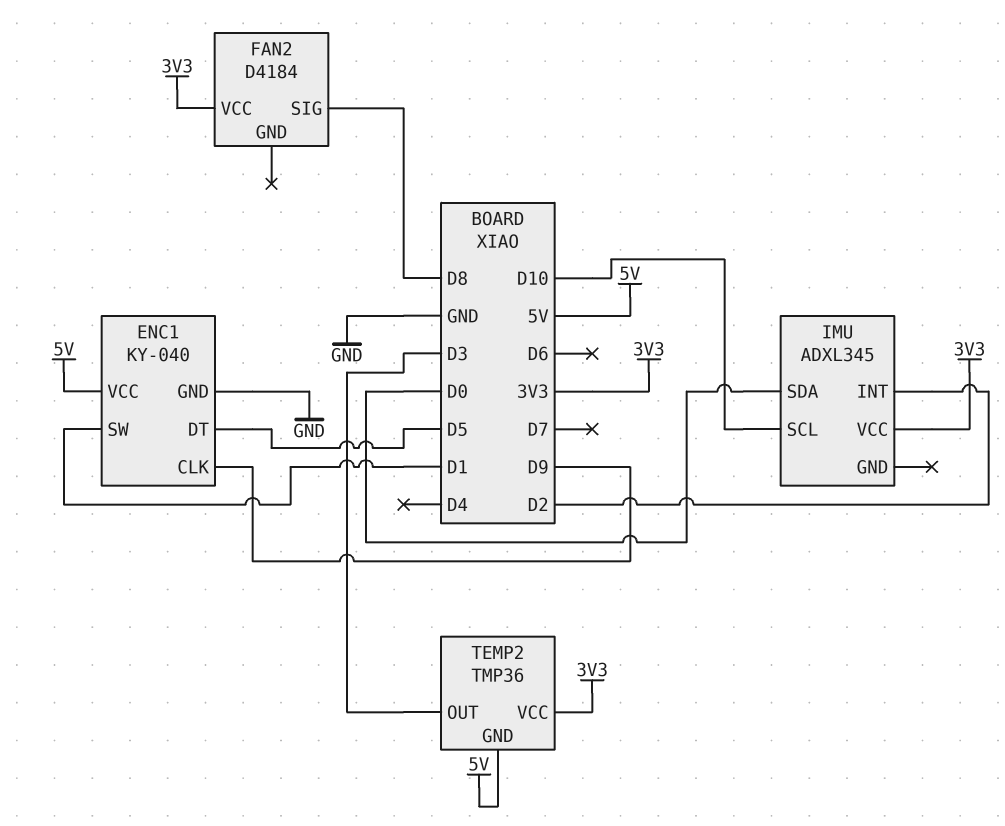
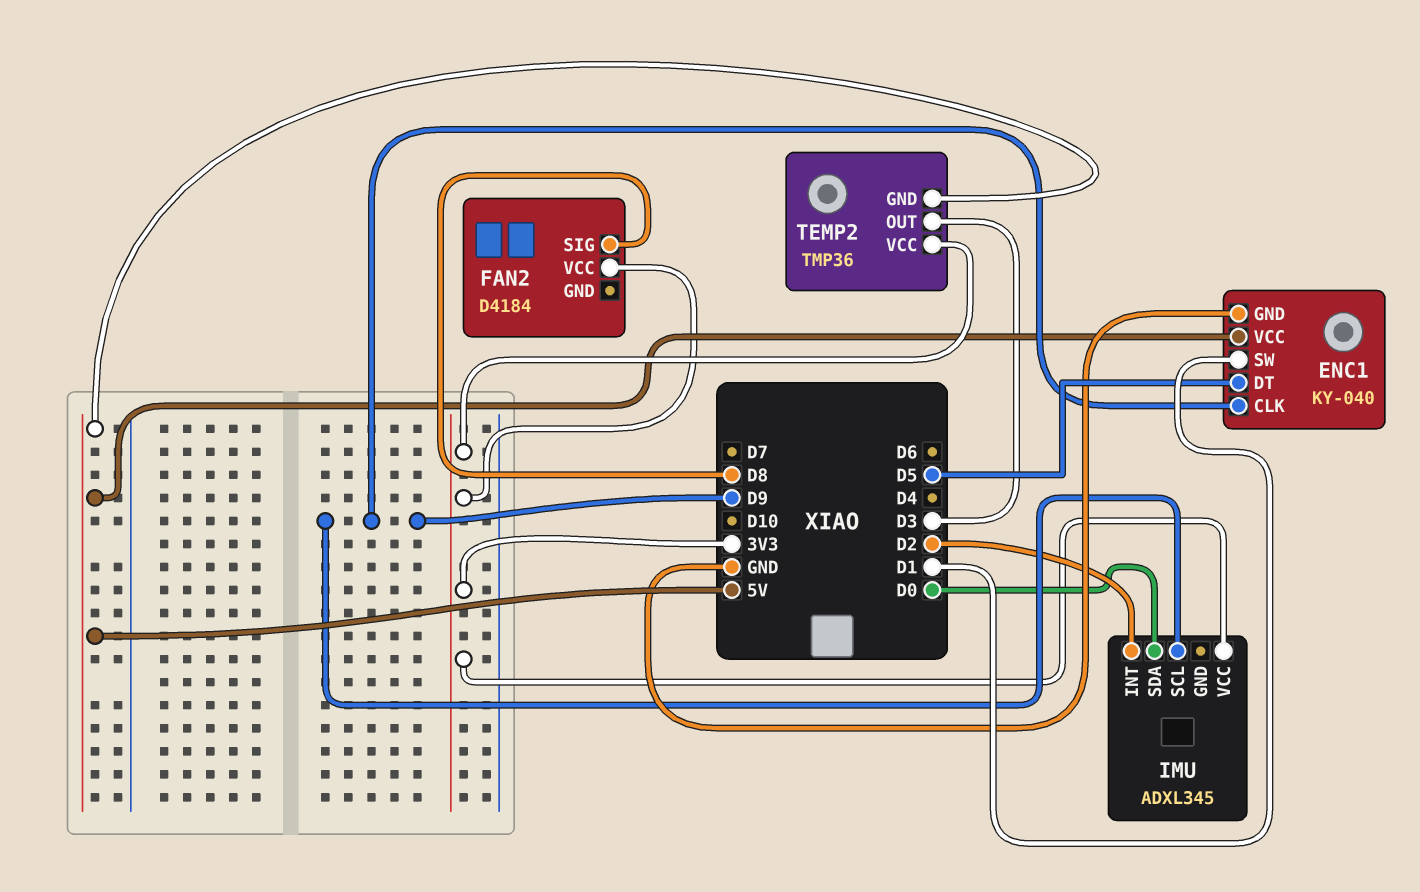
IMU pin SCL: D10 -> D9

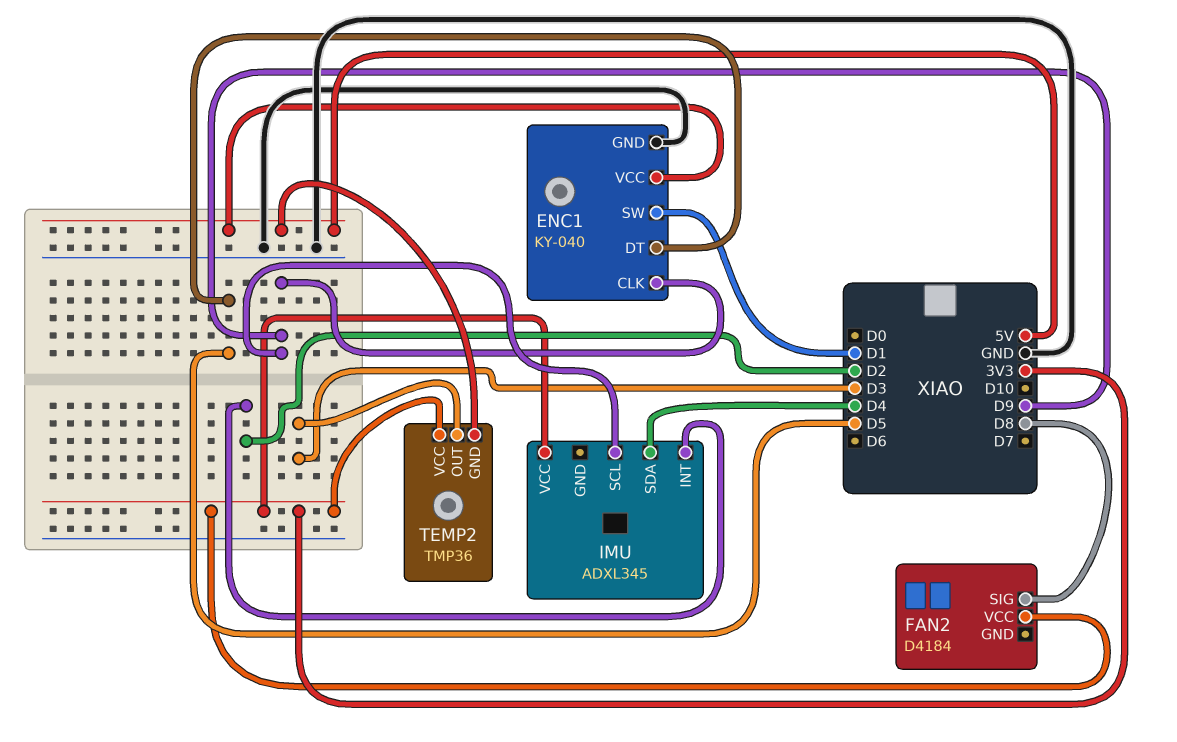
IMU pin SDA: D0 -> D4

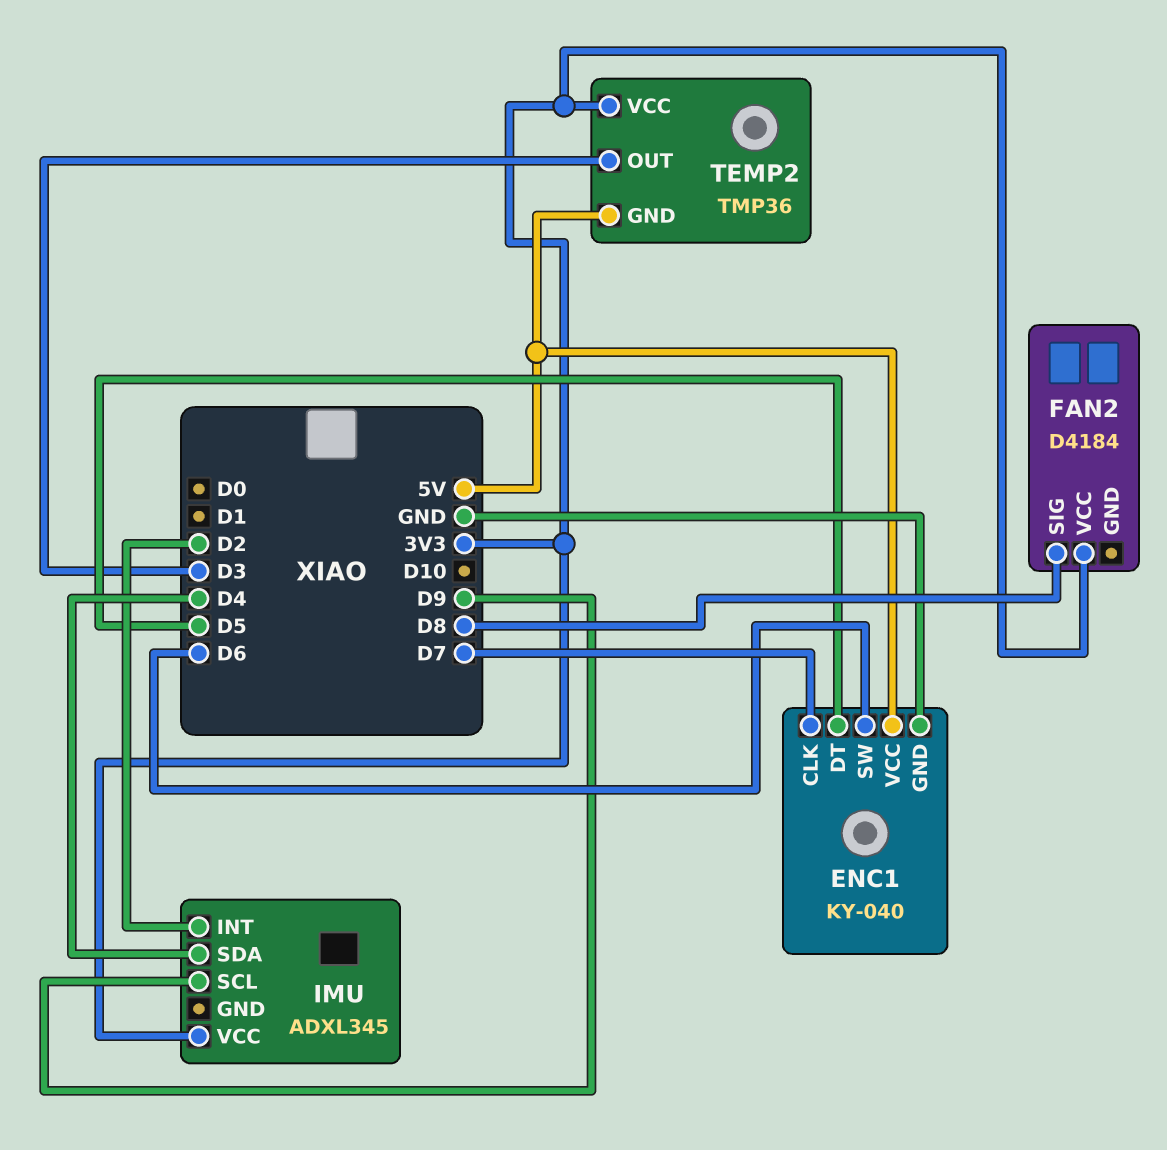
ENC1 pin CLK: D9 -> D7
ENC1 pin SW: D1 -> D6

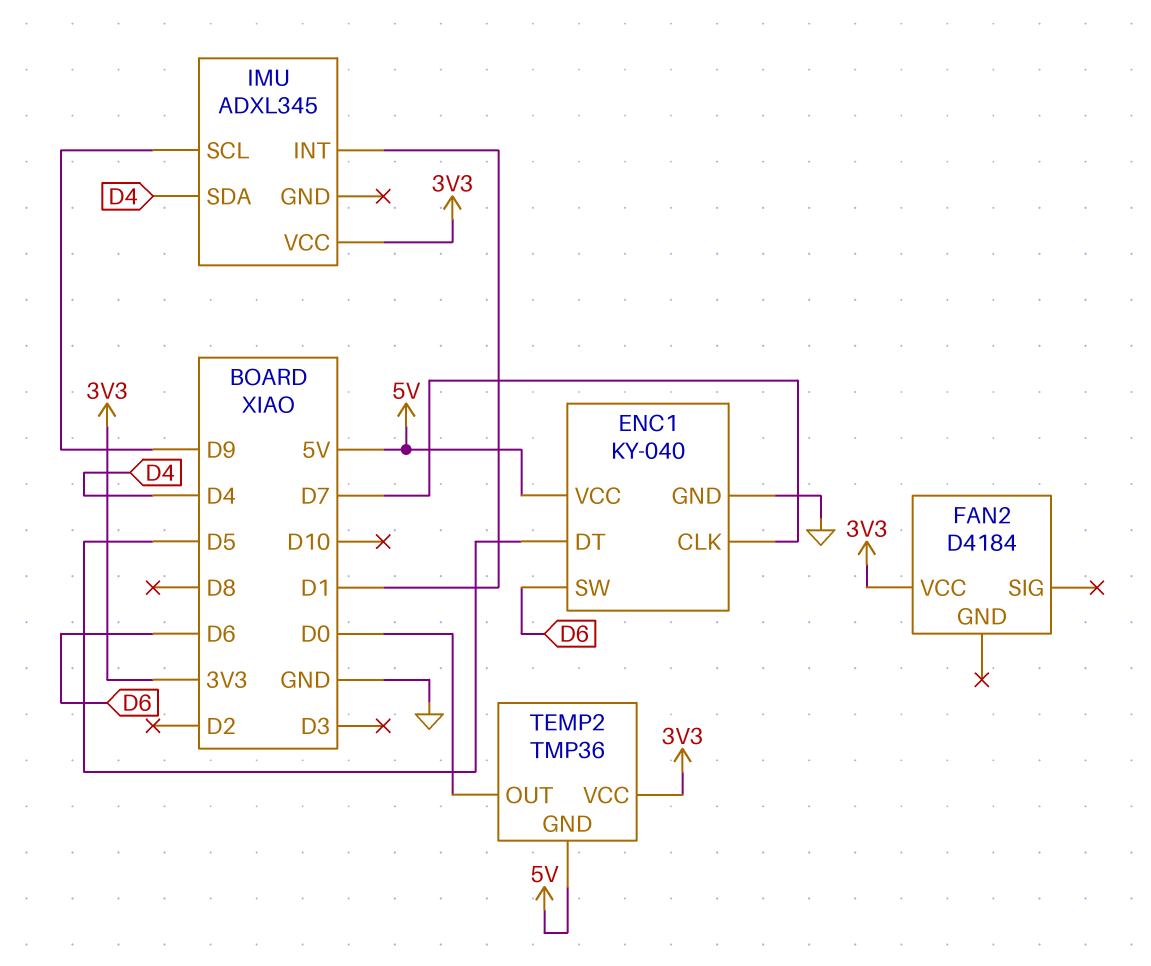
FAN2 pin SIG: D8 -> none
IMU pin INT: D2 -> D1
TEMP2 pin OUT: D3 -> D0

